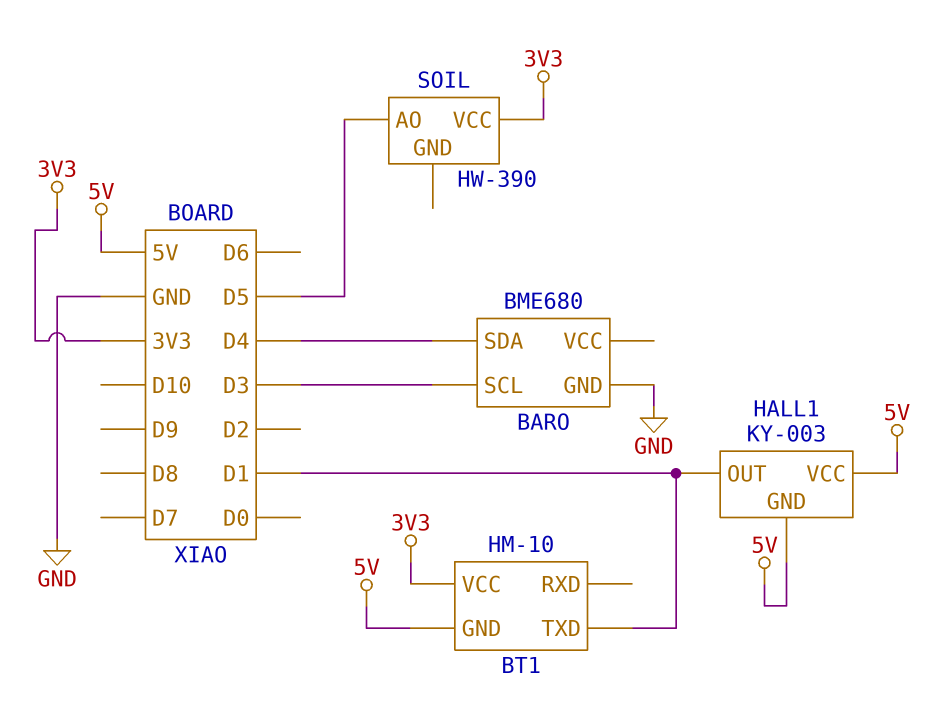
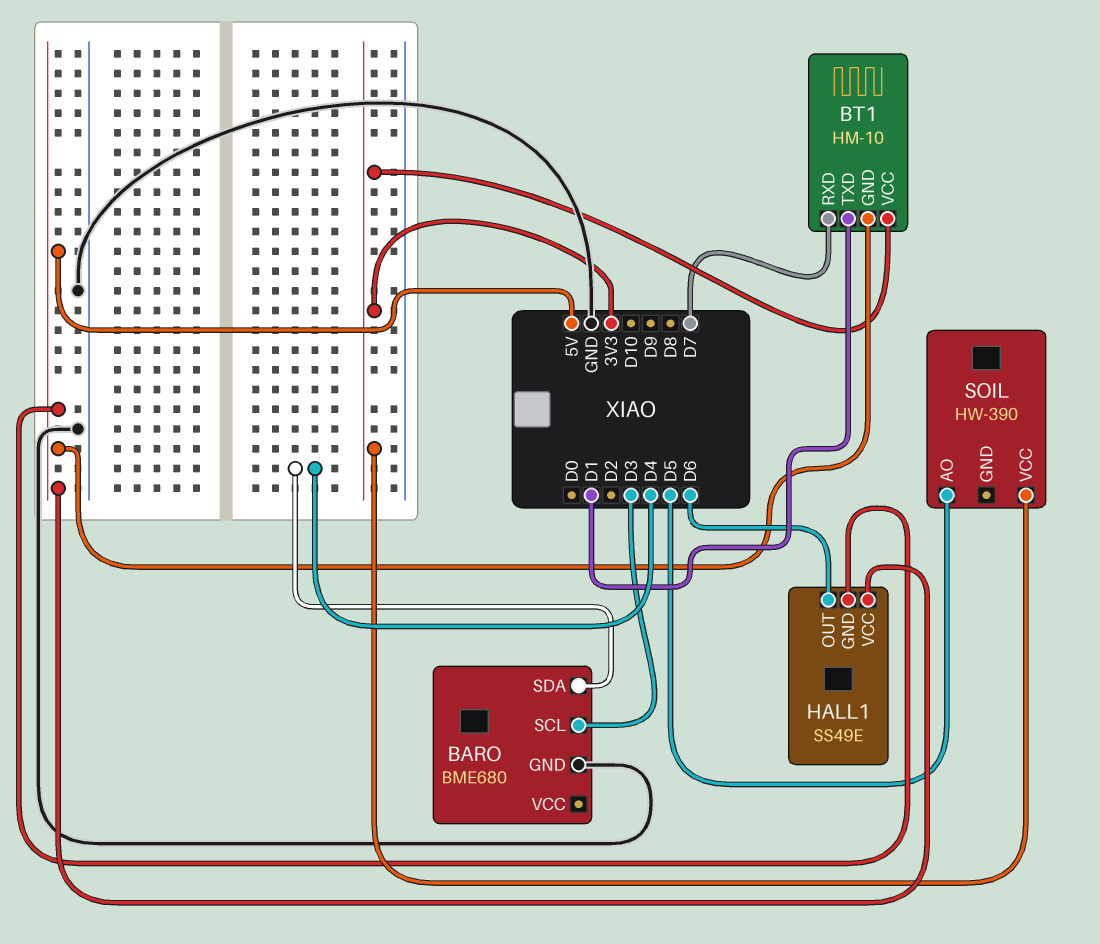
BT1 pin RXD: none -> D7
HALL1: KY-003 -> SS49E
HALL1 pin OUT: D1 -> D6

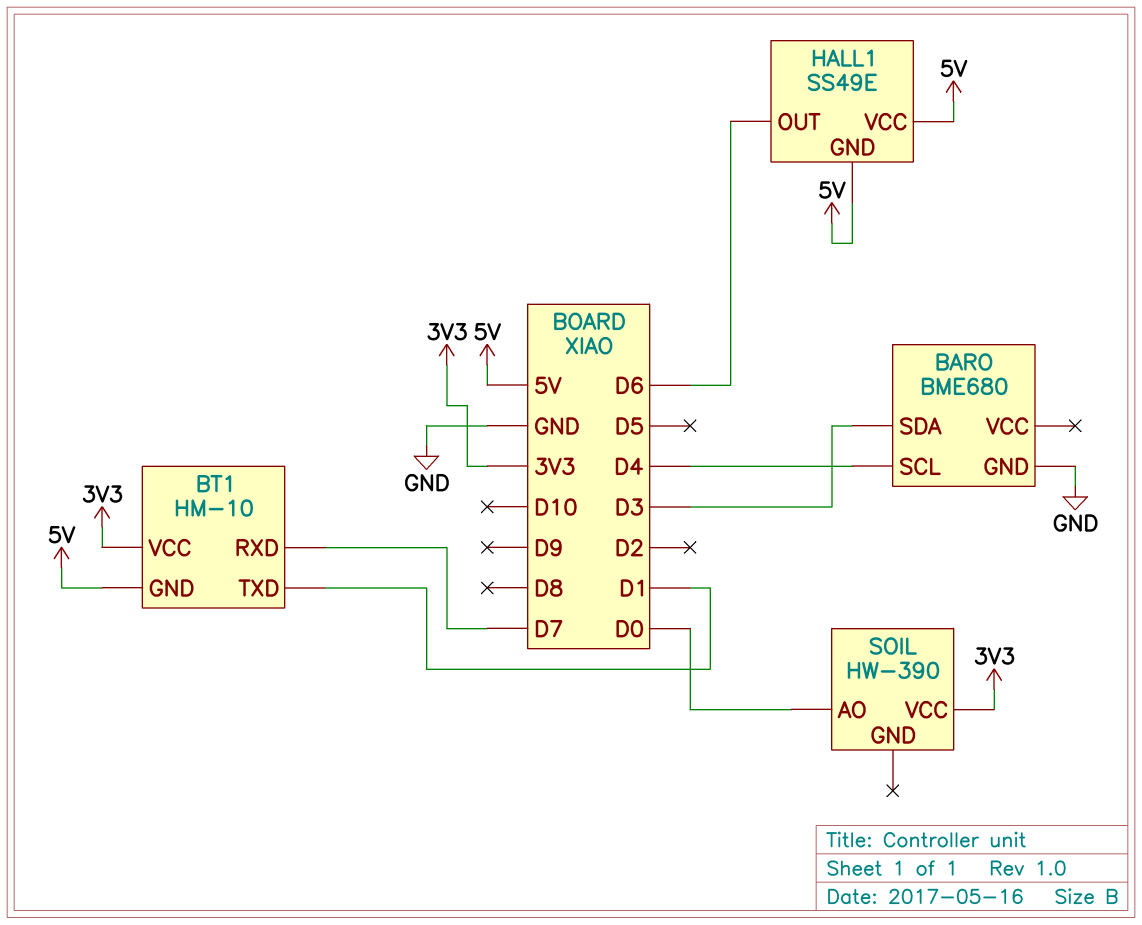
BARO pin SCL: D3 -> D4
BARO pin SDA: D4 -> D3
SOIL pin AO: D5 -> D0

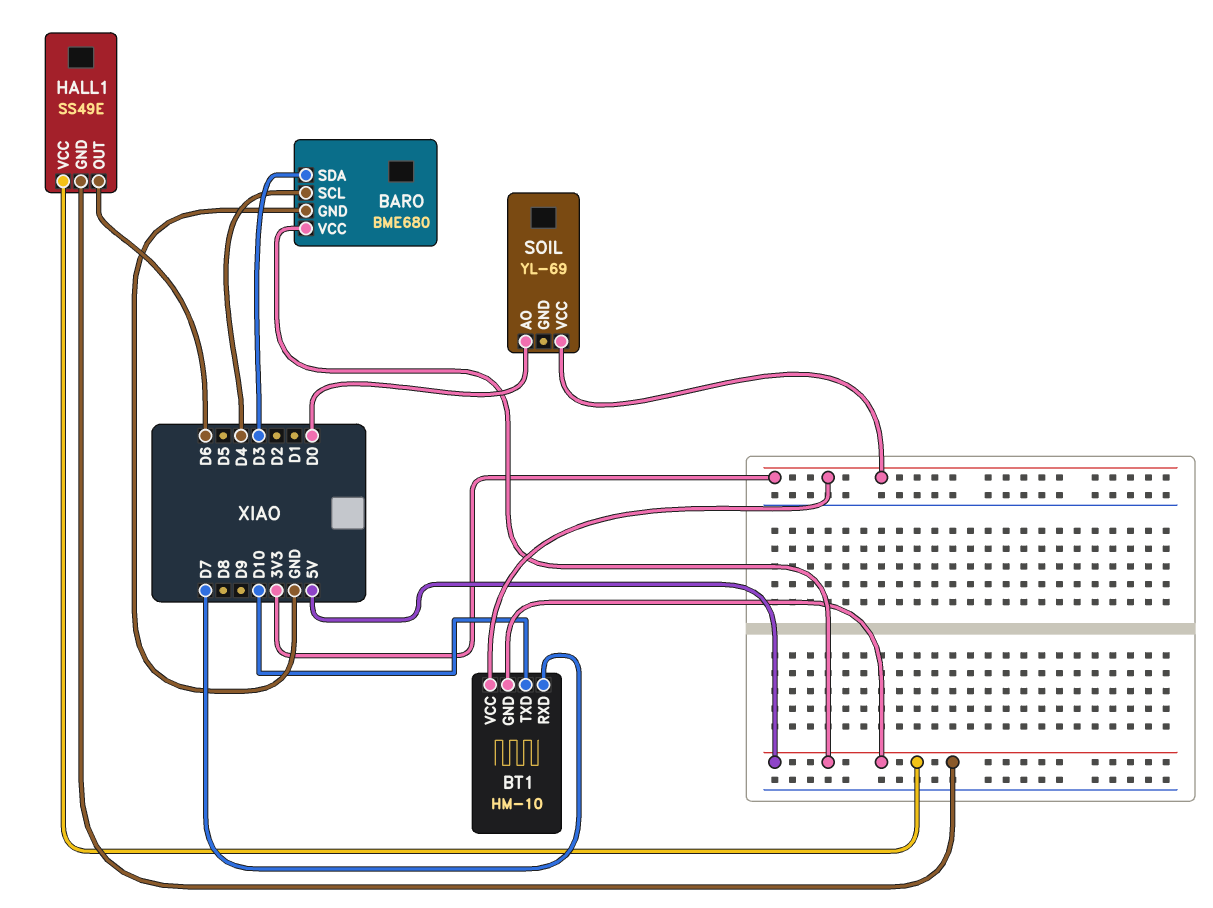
BARO pin VCC: none -> 5V
BT1 pin TXD: D1 -> D10
SOIL: HW-390 -> YL-69

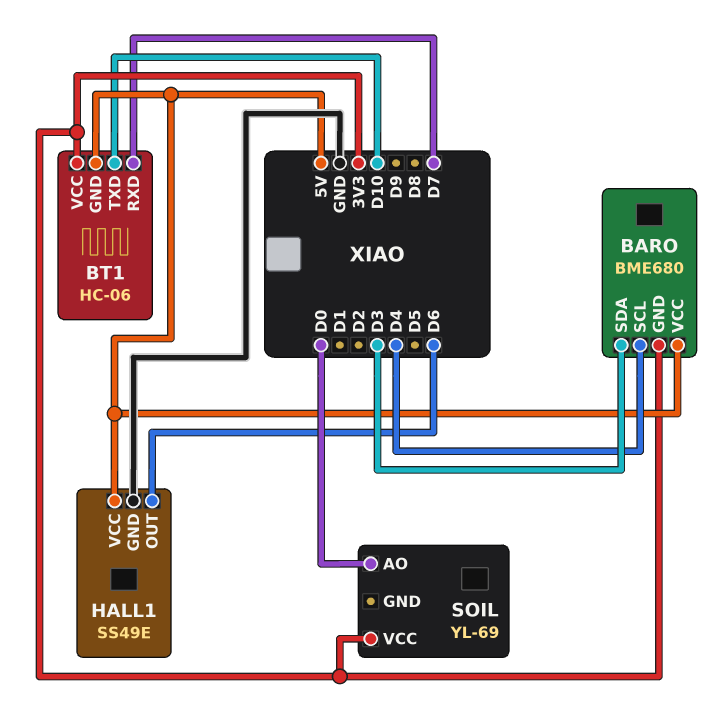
BARO pin GND: GND -> 3V3
BT1: HM-10 -> HC-06
HALL1 pin GND: 5V -> GND

